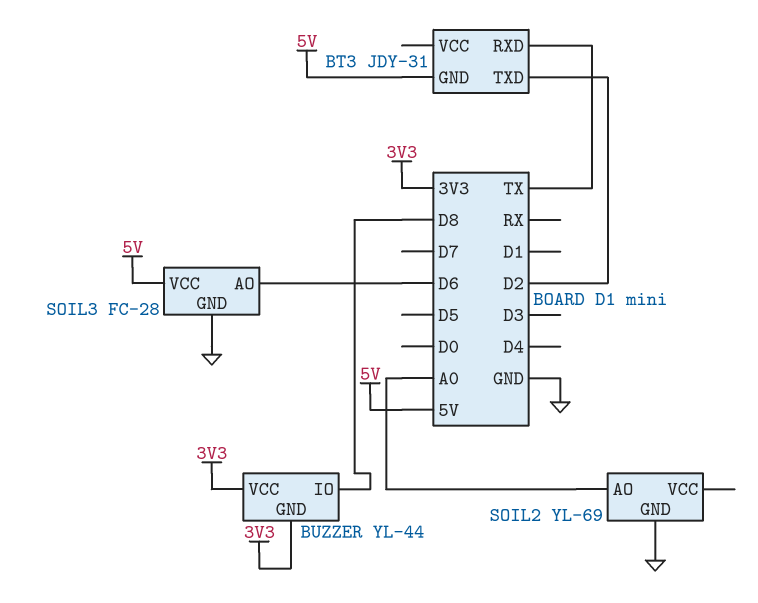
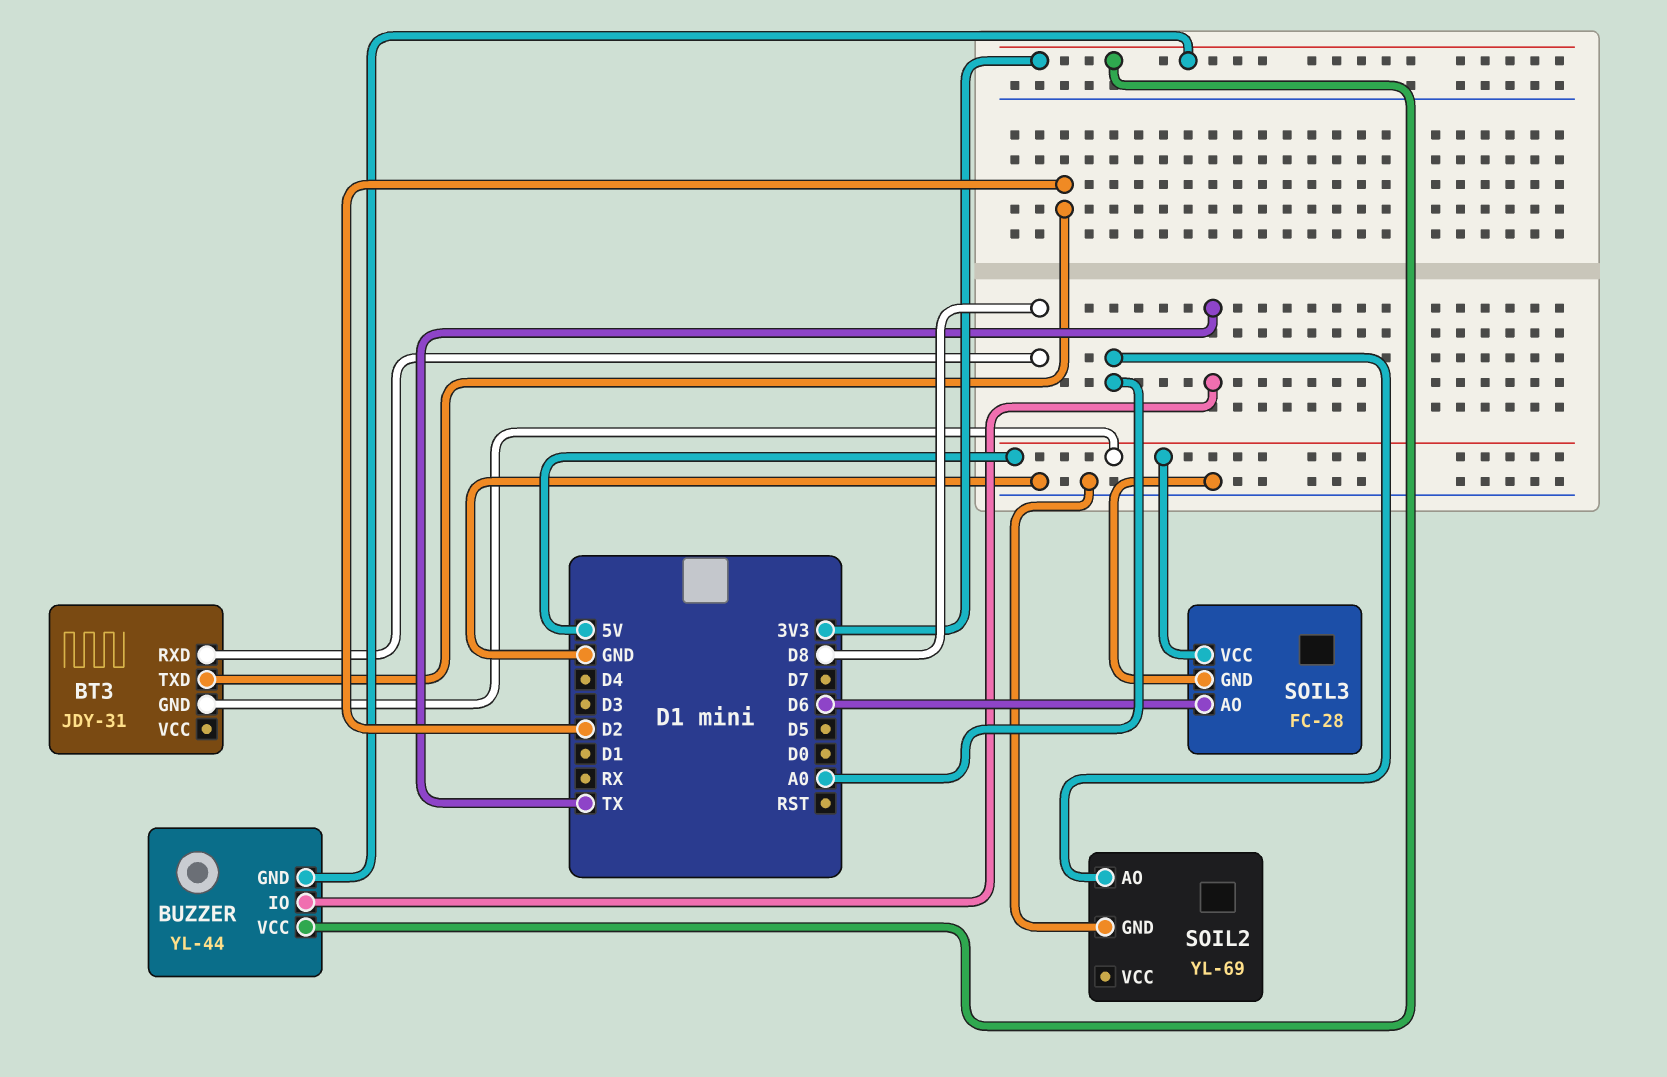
BT3 pin RXD: TX -> D8
BUZZER pin IO: D8 -> TX

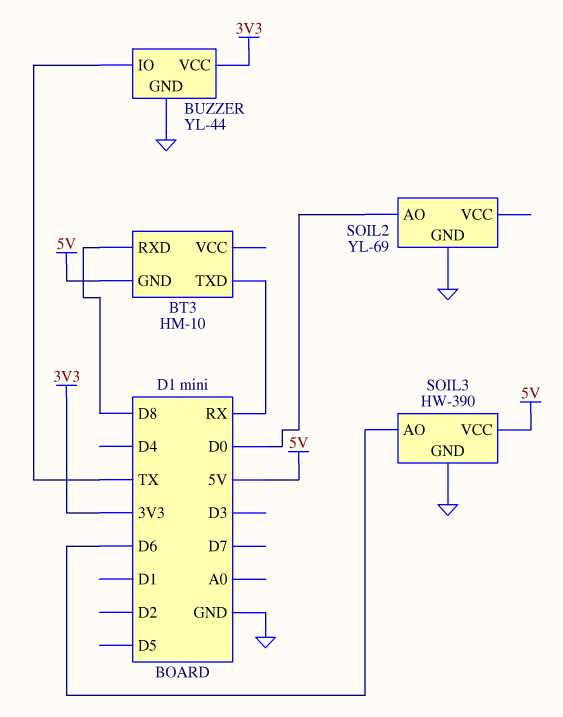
BT3: JDY-31 -> HM-10
BT3 pin TXD: D2 -> RX
BUZZER pin GND: 3V3 -> GND
SOIL2 pin AO: A0 -> D0
SOIL3: FC-28 -> HW-390

